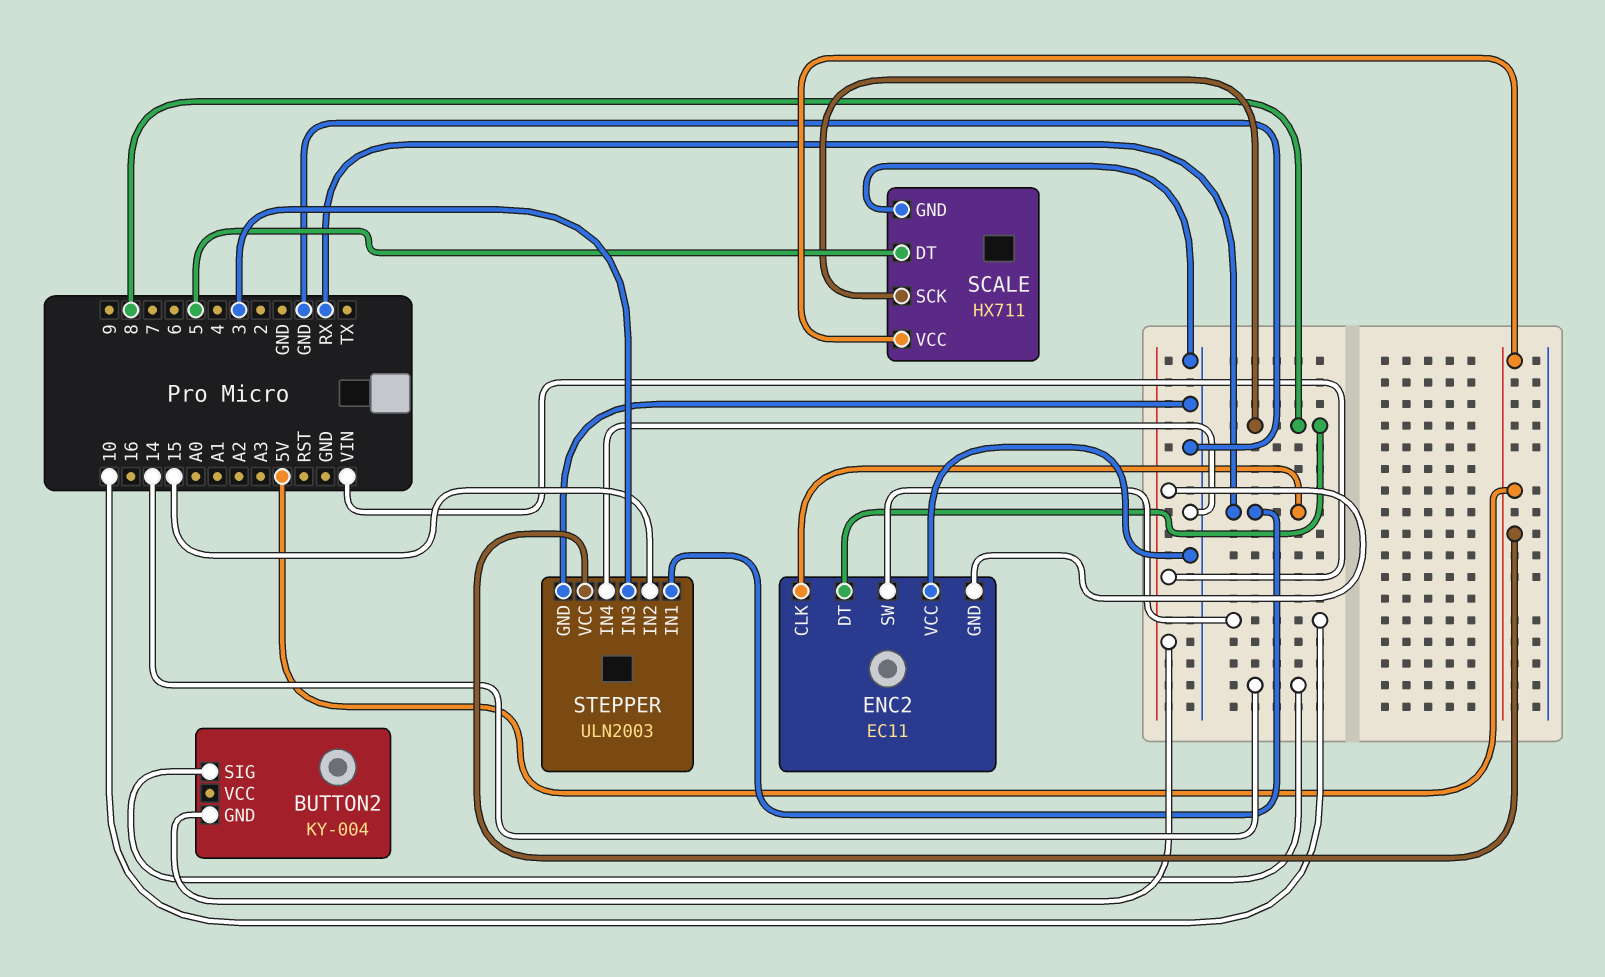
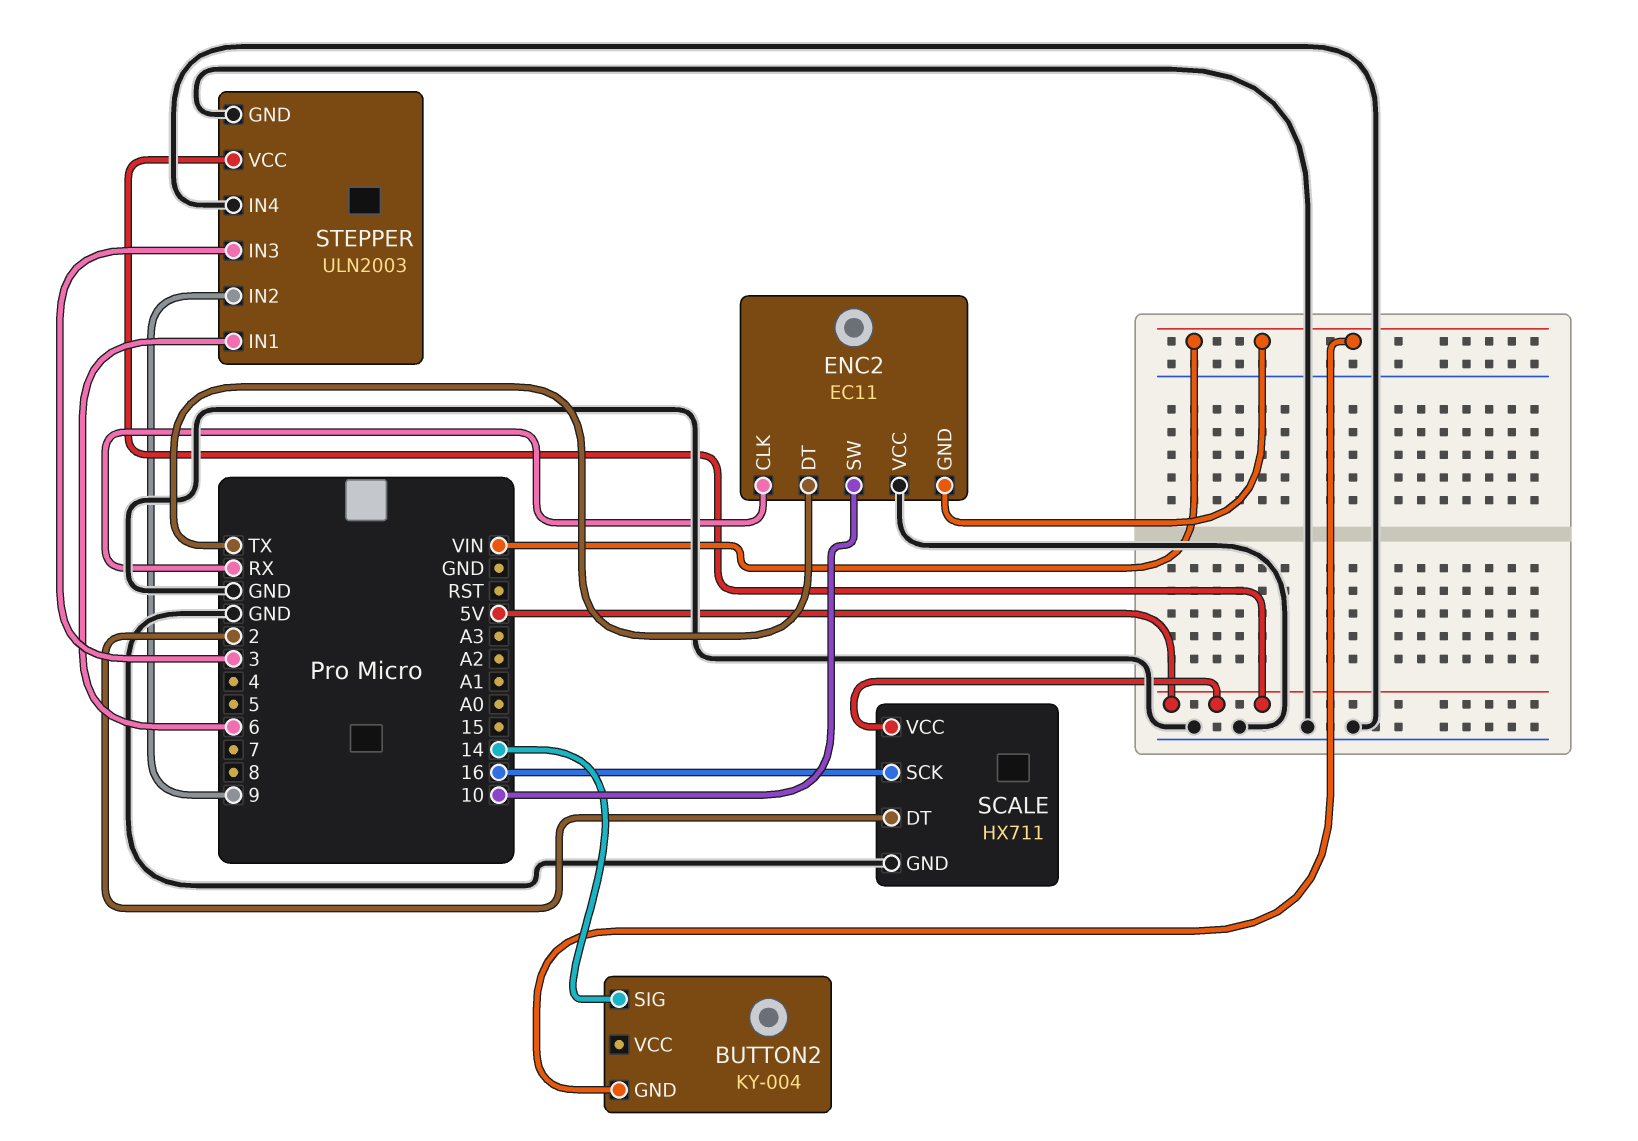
ENC2 pin DT: 8 -> TX
SCALE pin DT: 5 -> 2
SCALE pin SCK: 8 -> 16
STEPPER pin IN1: RX -> 6
STEPPER pin IN2: 15 -> 9

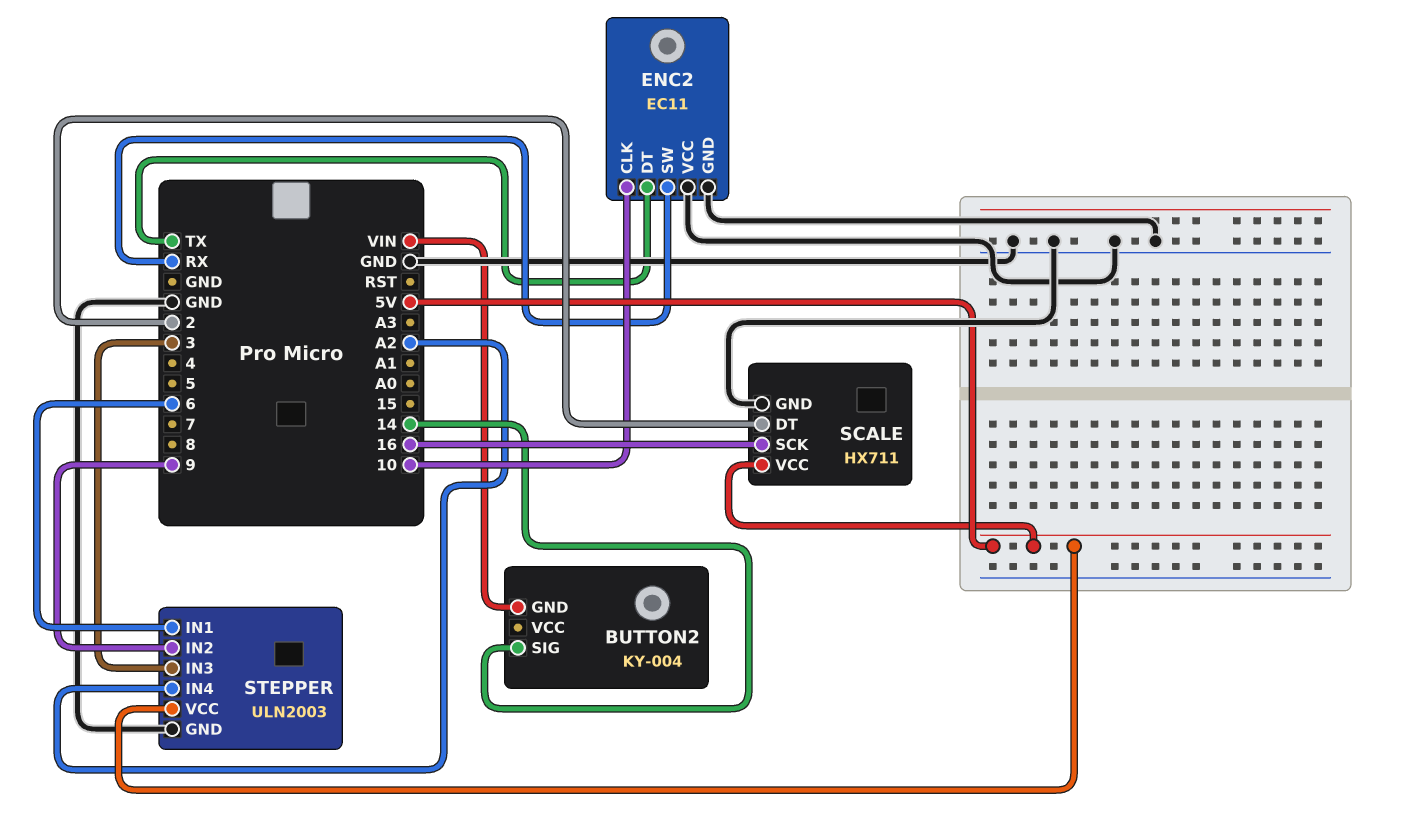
ENC2 pin CLK: RX -> 10
ENC2 pin GND: VIN -> GND
ENC2 pin SW: 10 -> RX
STEPPER pin IN4: GND -> A2

